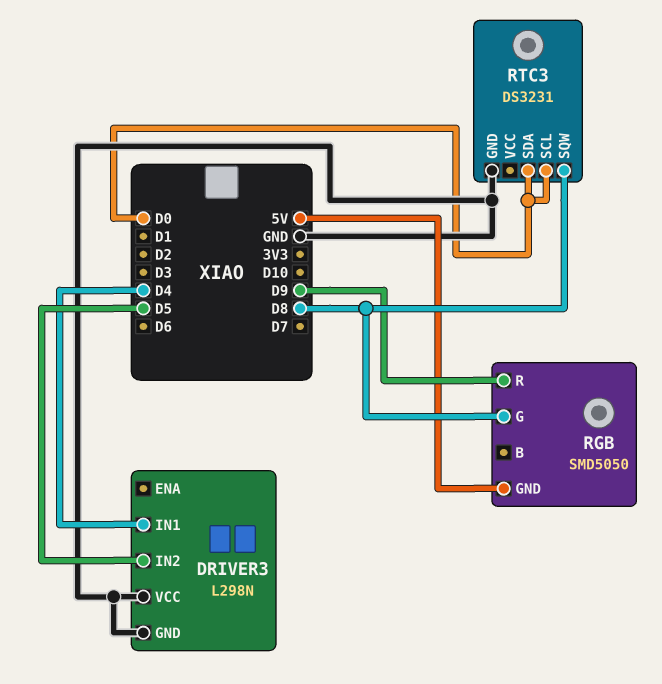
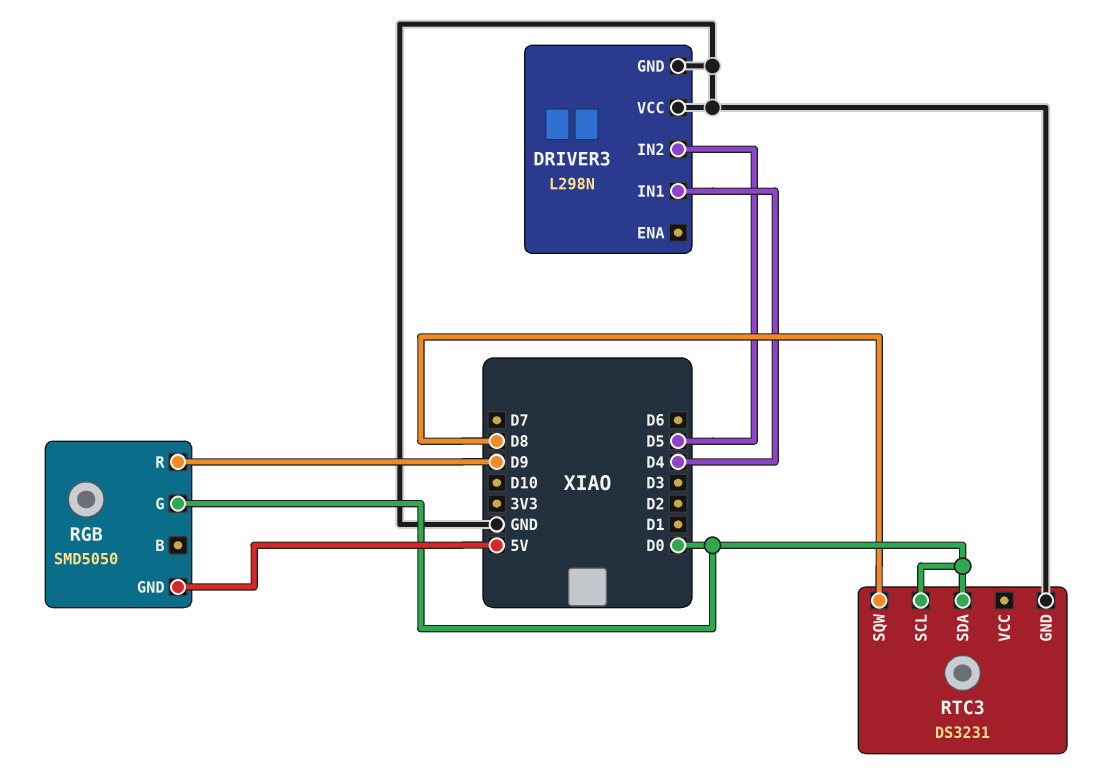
RGB pin G: D8 -> D0

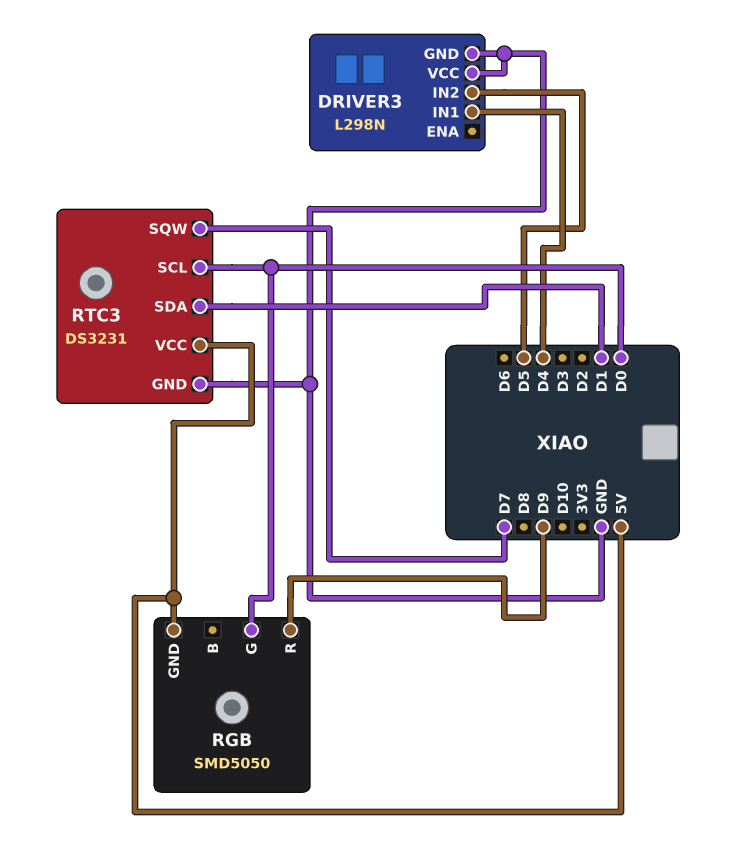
RTC3 pin SDA: D0 -> D1
RTC3 pin SQW: D8 -> D7
RTC3 pin VCC: none -> 5V

